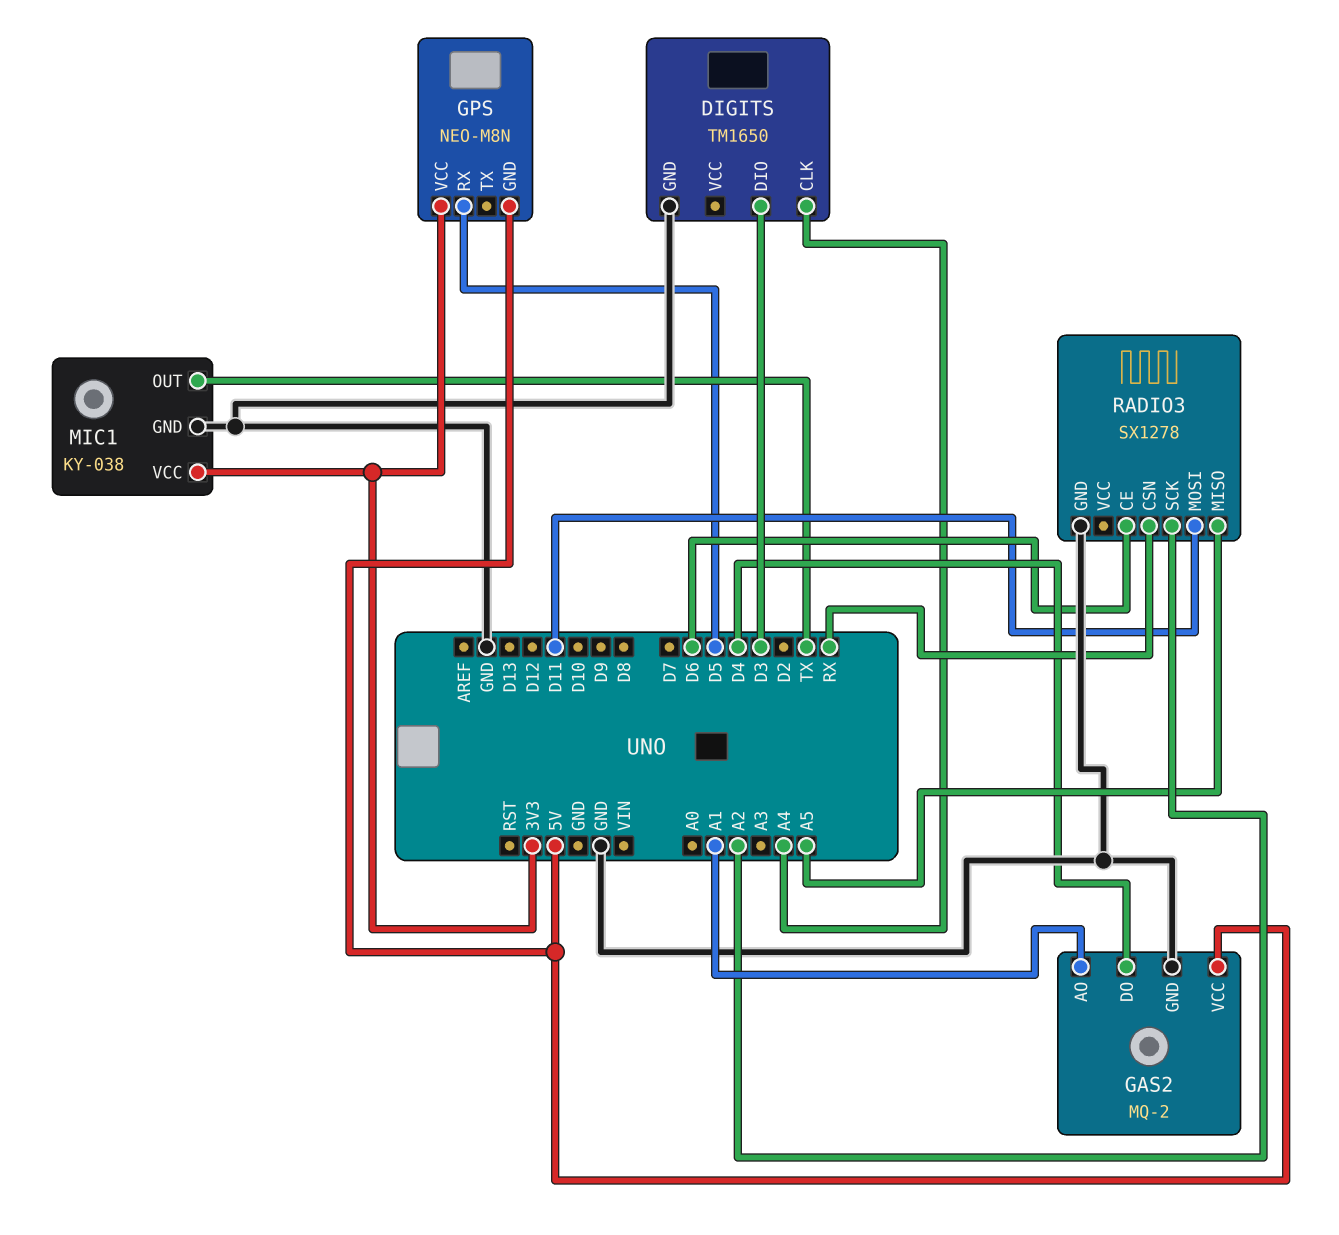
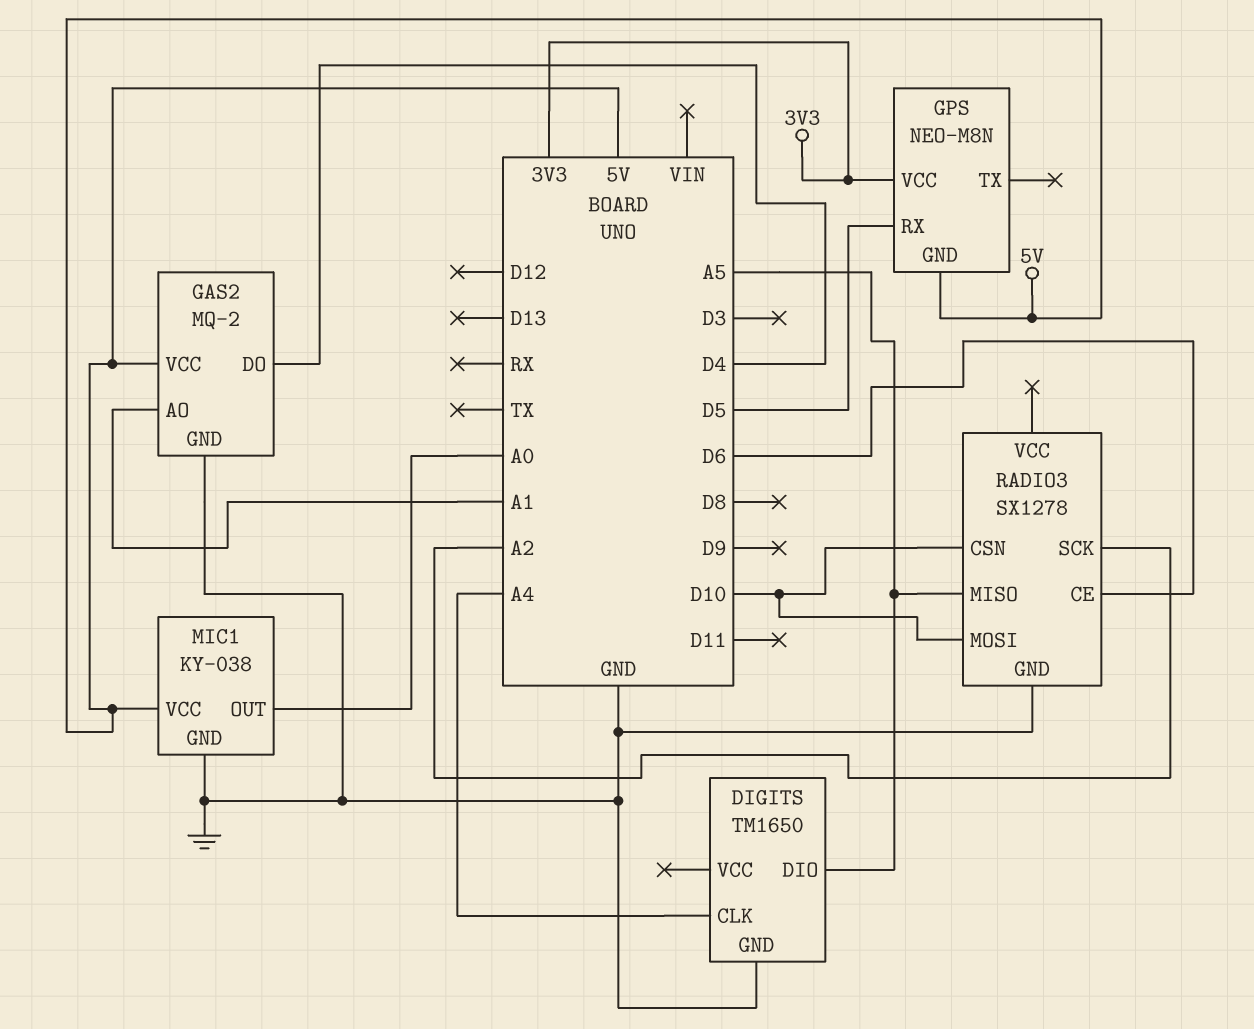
DIGITS pin DIO: D3 -> A5
MIC1 pin OUT: TX -> A0
MIC1 pin VCC: 3V3 -> 5V
RADIO3 pin CSN: RX -> D10
RADIO3 pin MOSI: D11 -> D10

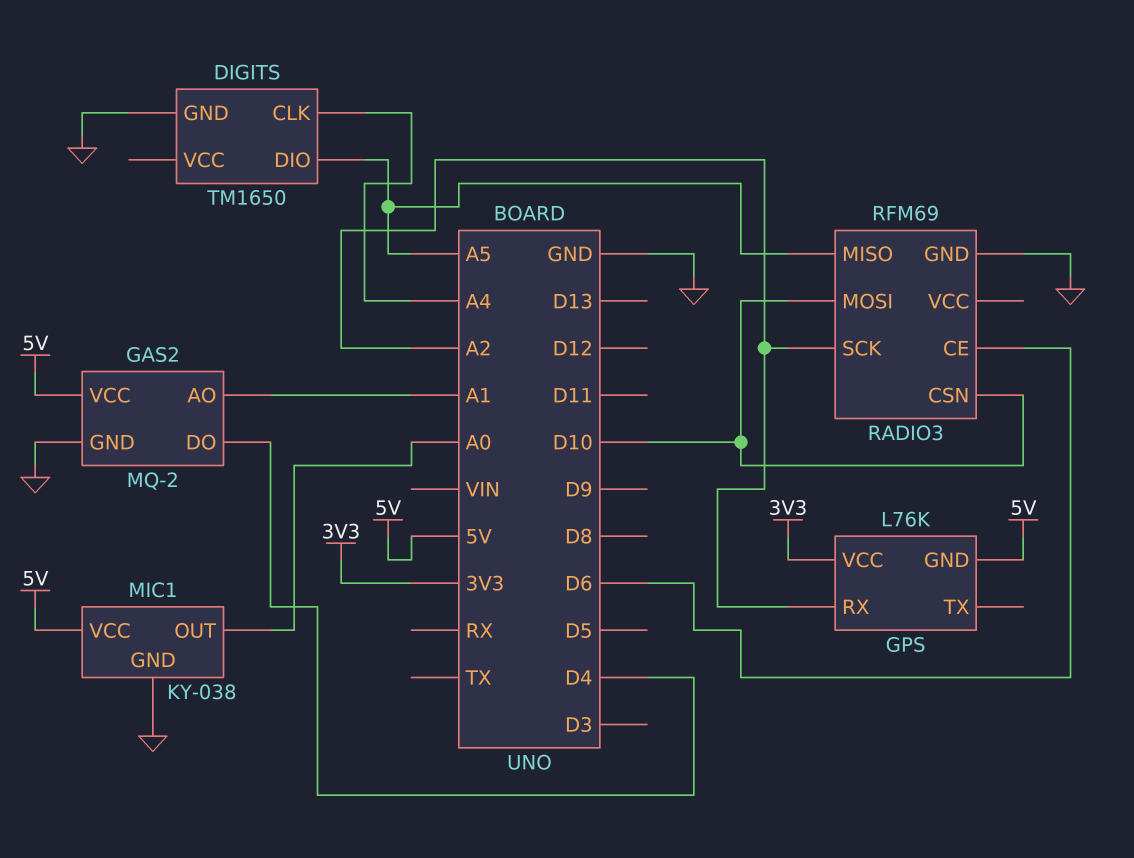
GPS: NEO-M8N -> L76K
GPS pin RX: D5 -> A2
RADIO3: SX1278 -> RFM69

